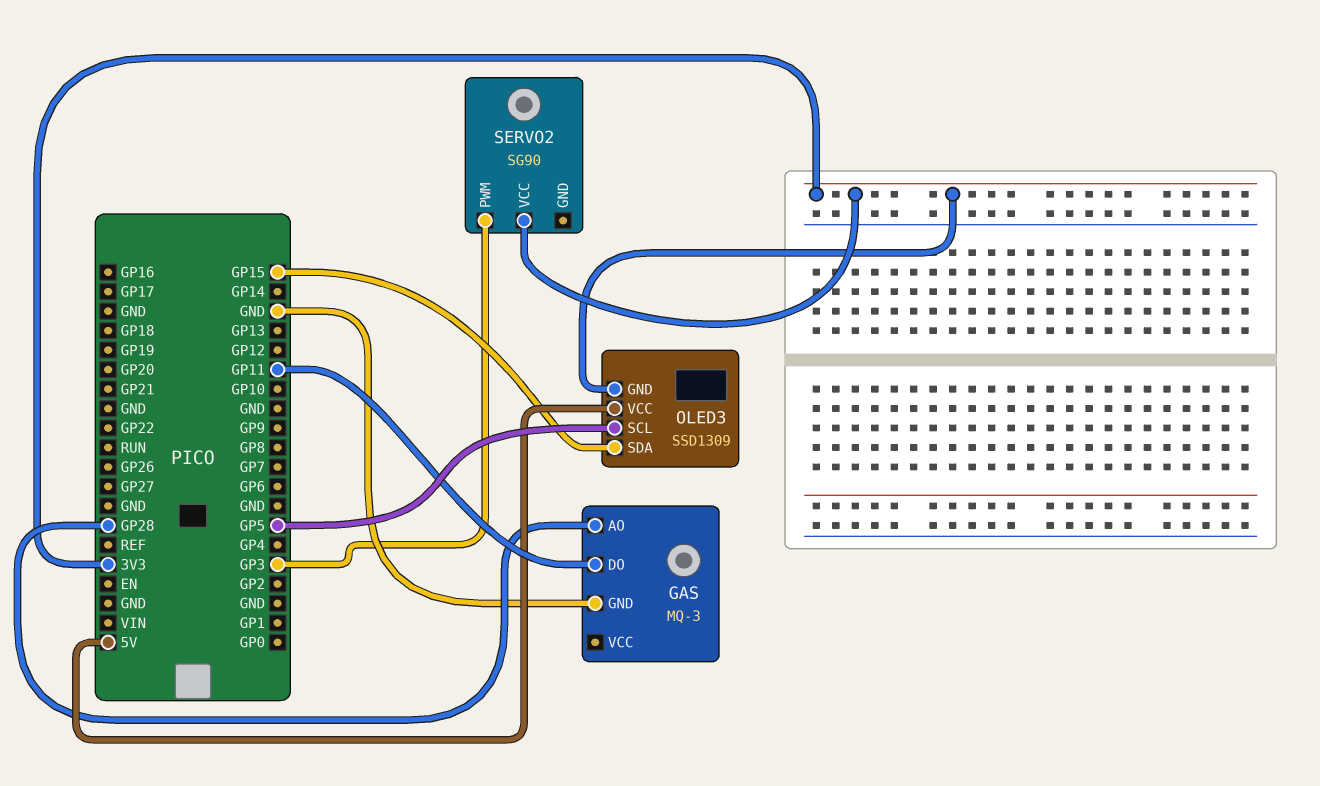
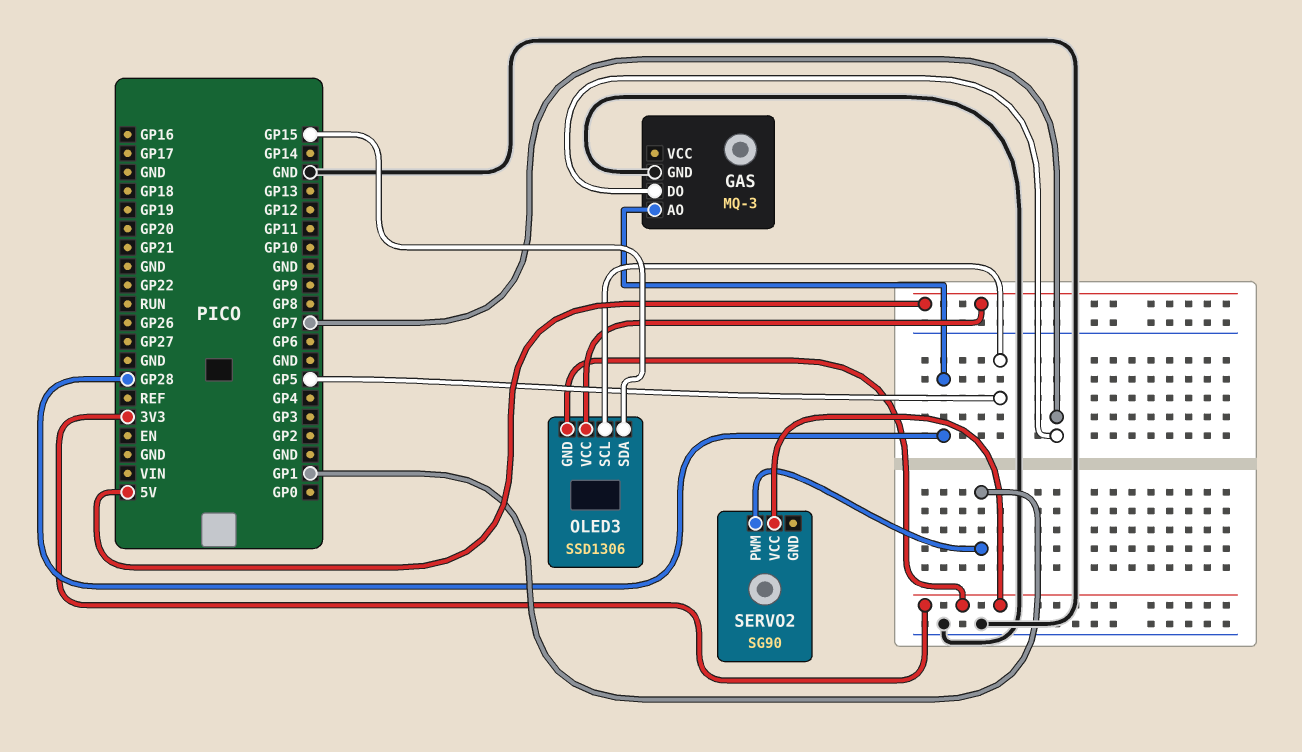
GAS pin DO: GP11 -> GP7
OLED3: SSD1309 -> SSD1306
SERVO2 pin PWM: GP3 -> GP1

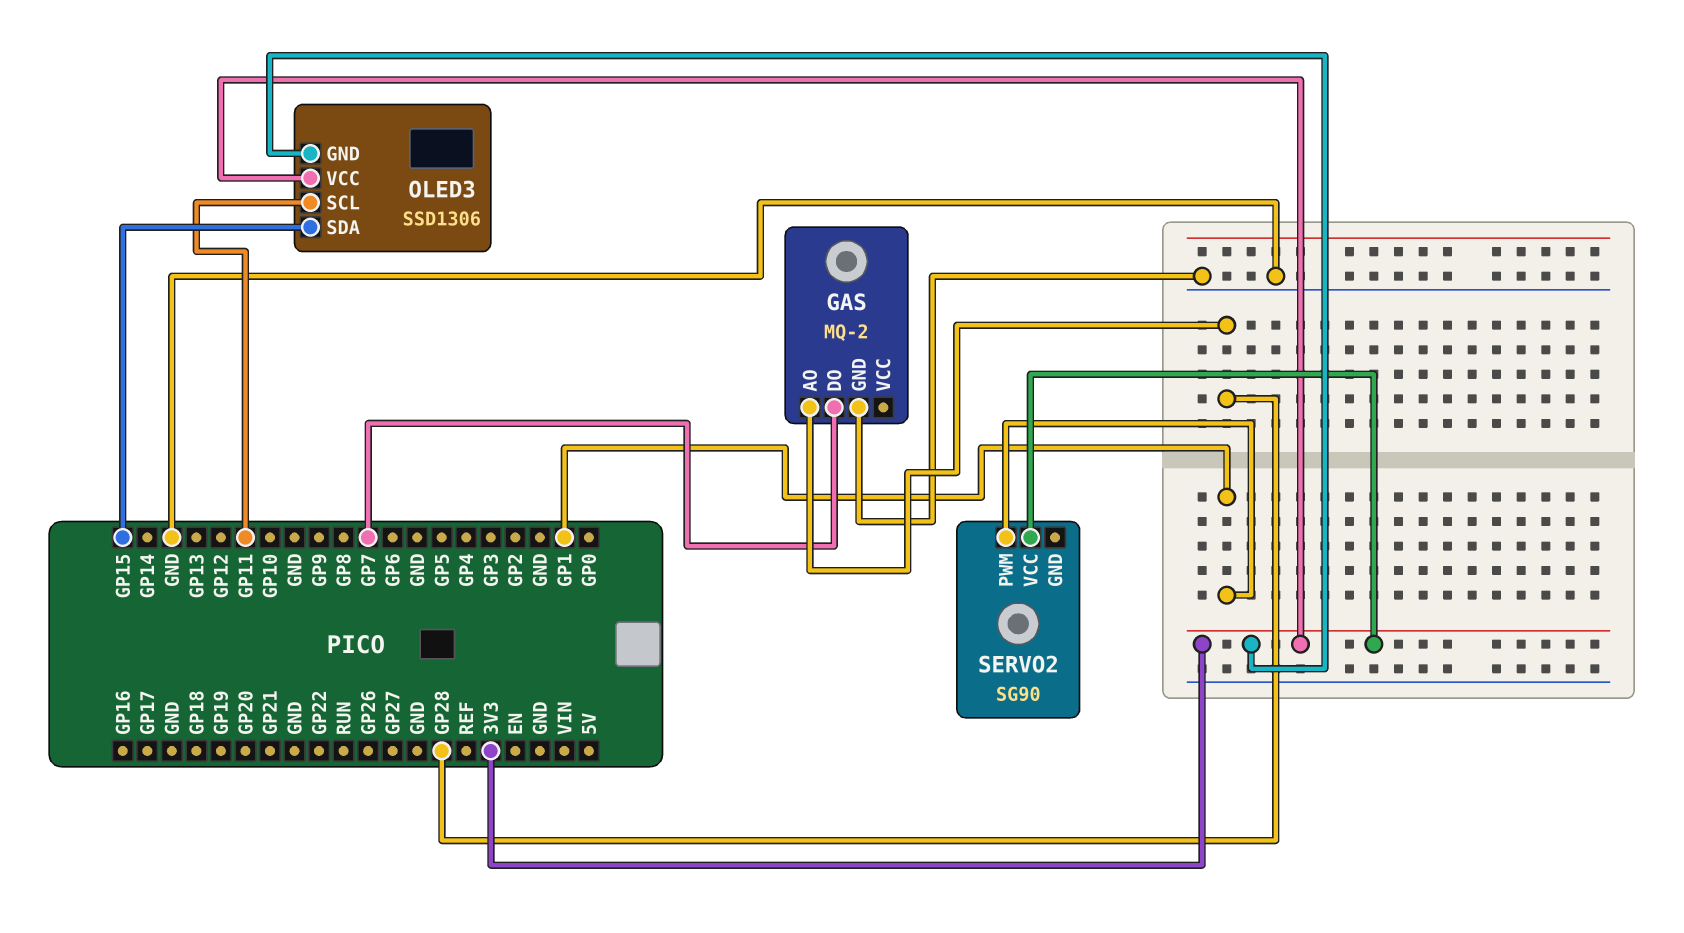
GAS: MQ-3 -> MQ-2
OLED3 pin SCL: GP5 -> GP11
OLED3 pin VCC: 5V -> 3V3

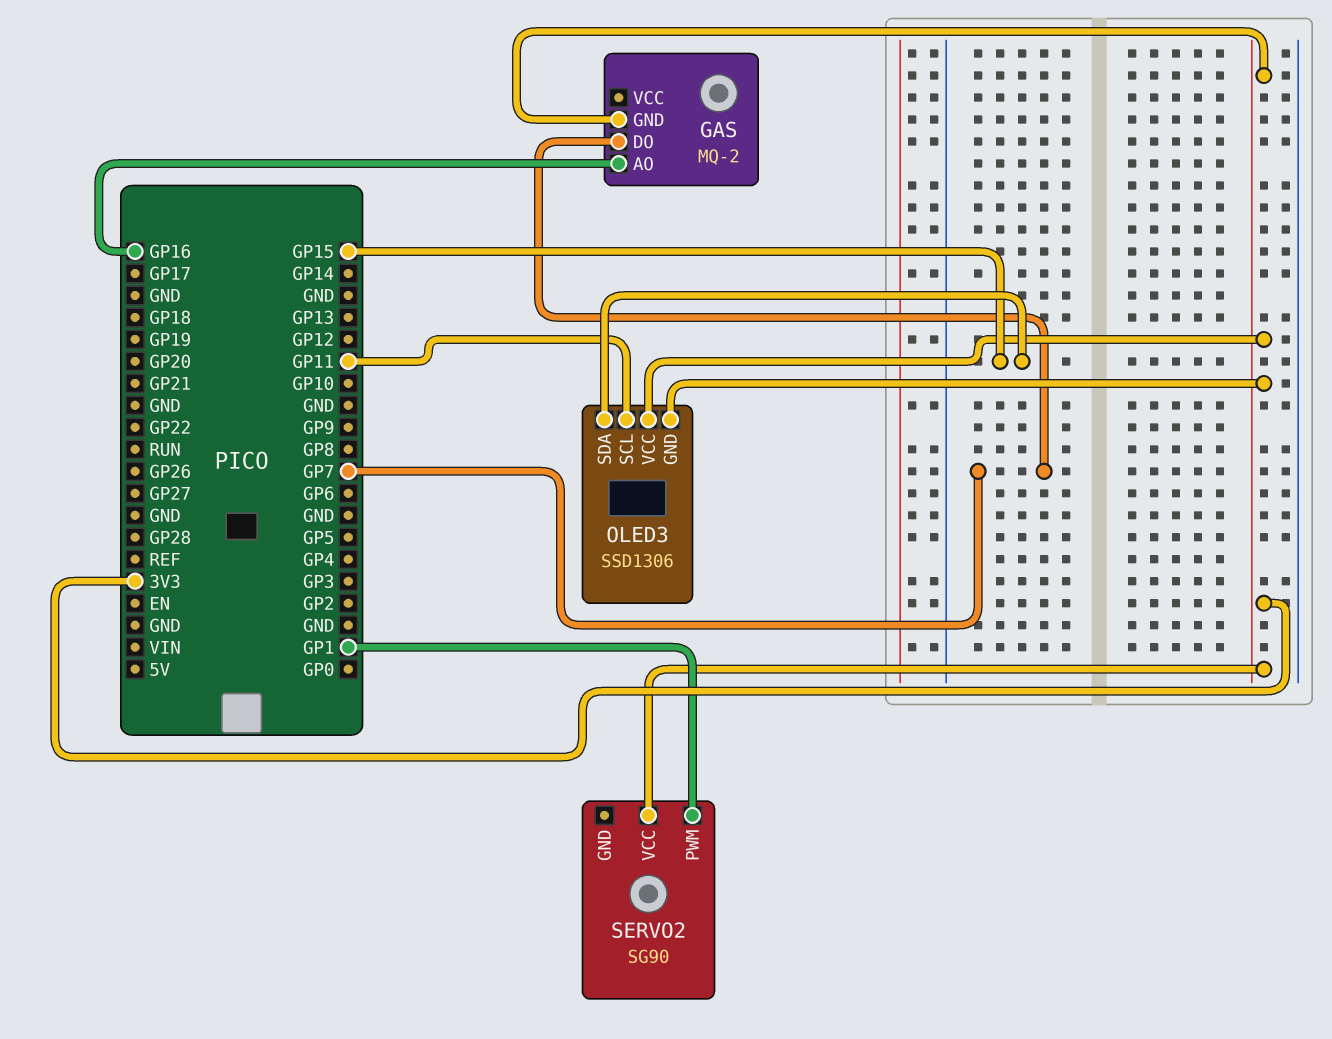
GAS pin AO: GP28 -> GP16
GAS pin GND: GND -> 3V3

